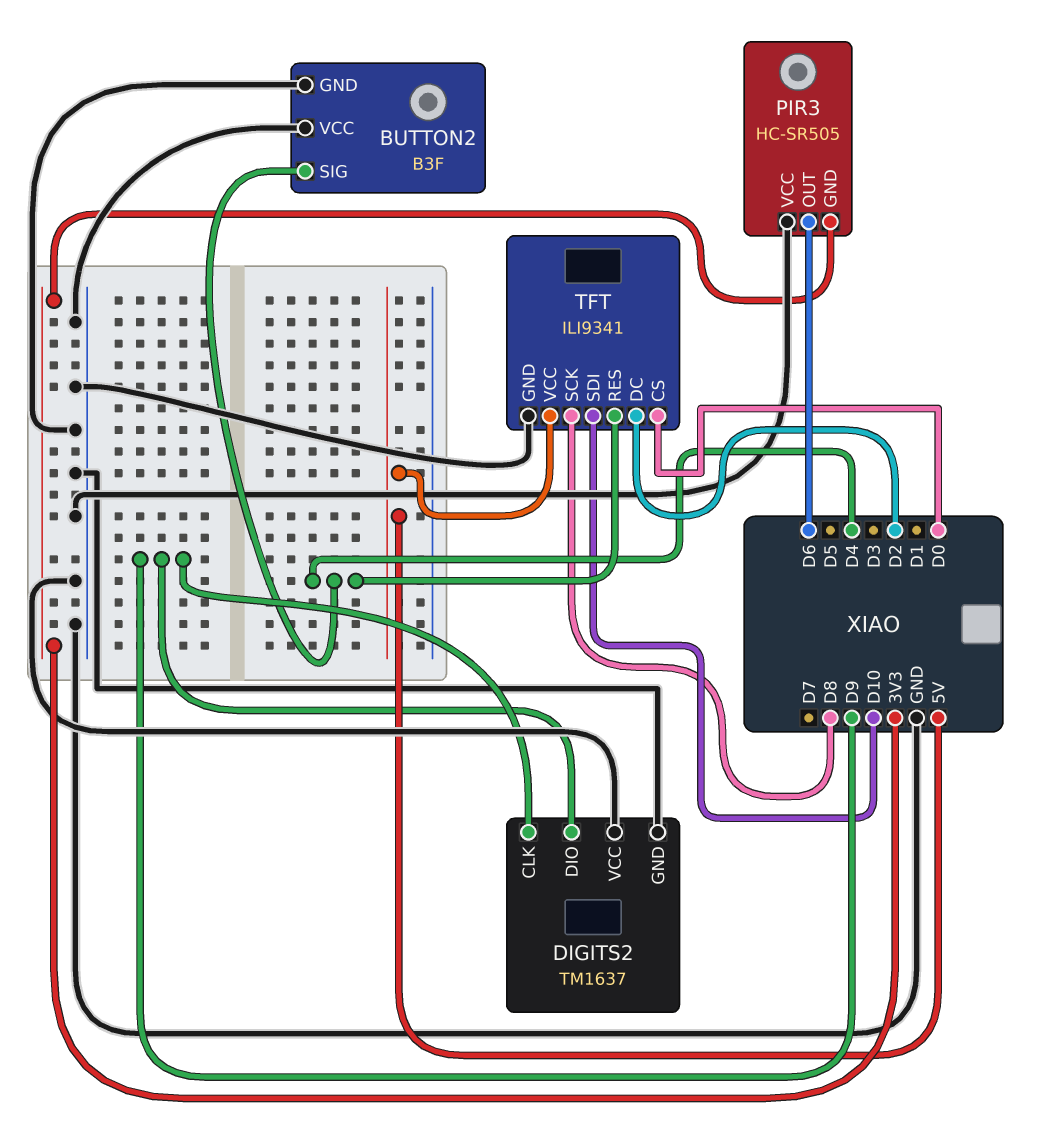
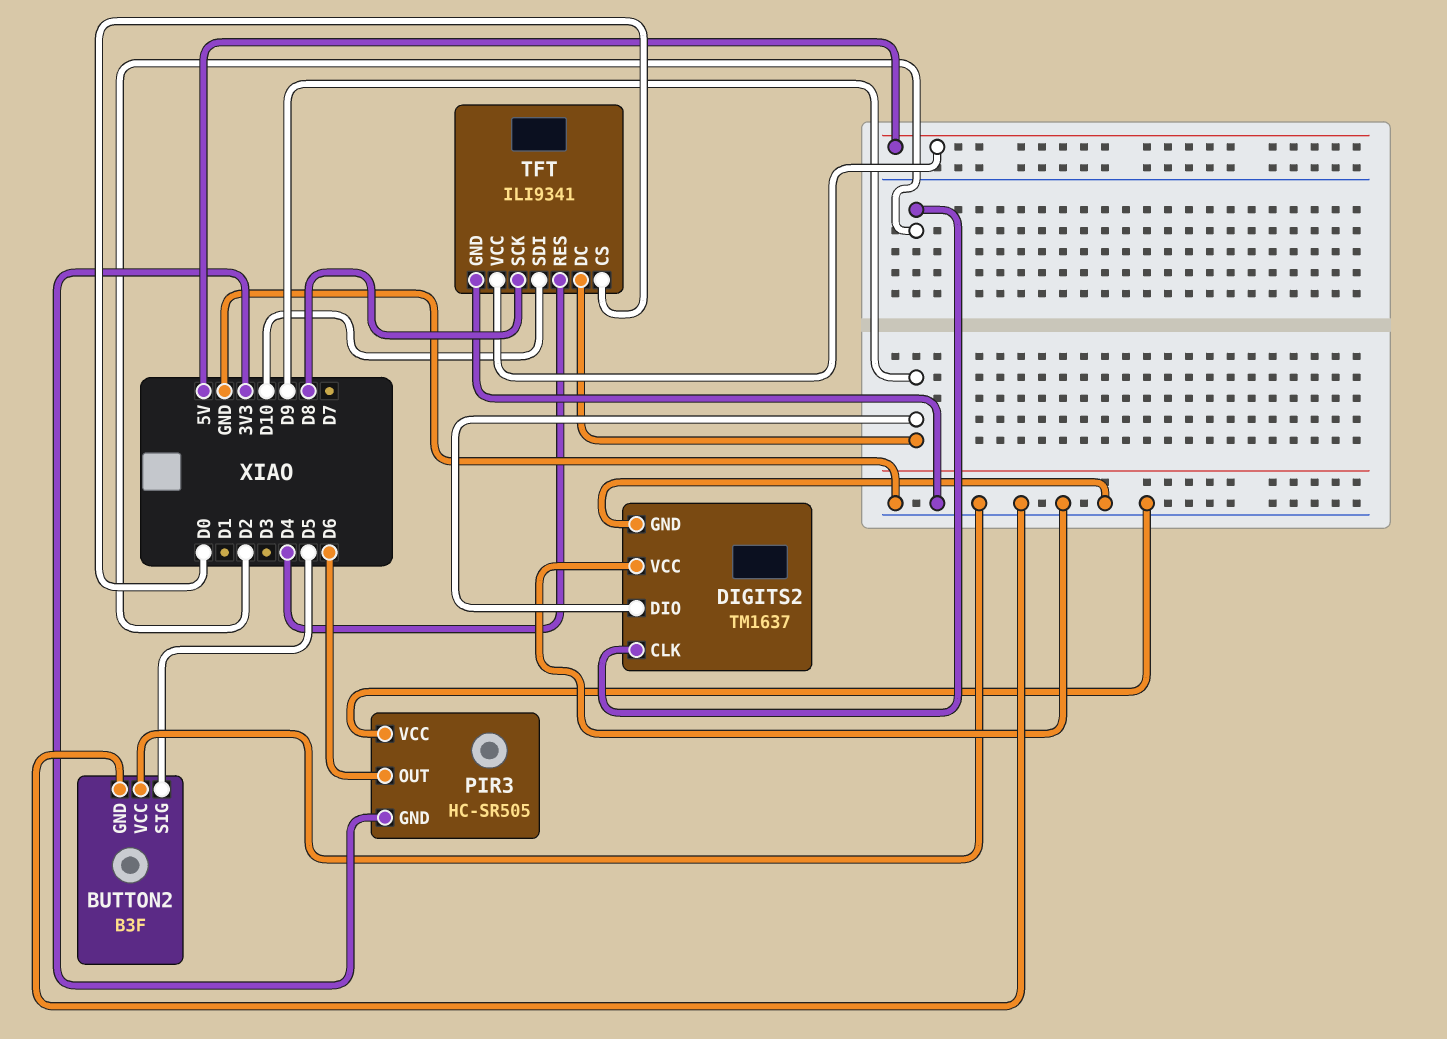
BUTTON2 pin SIG: D4 -> D5
DIGITS2 pin CLK: D9 -> D2
TFT pin DC: D2 -> D9

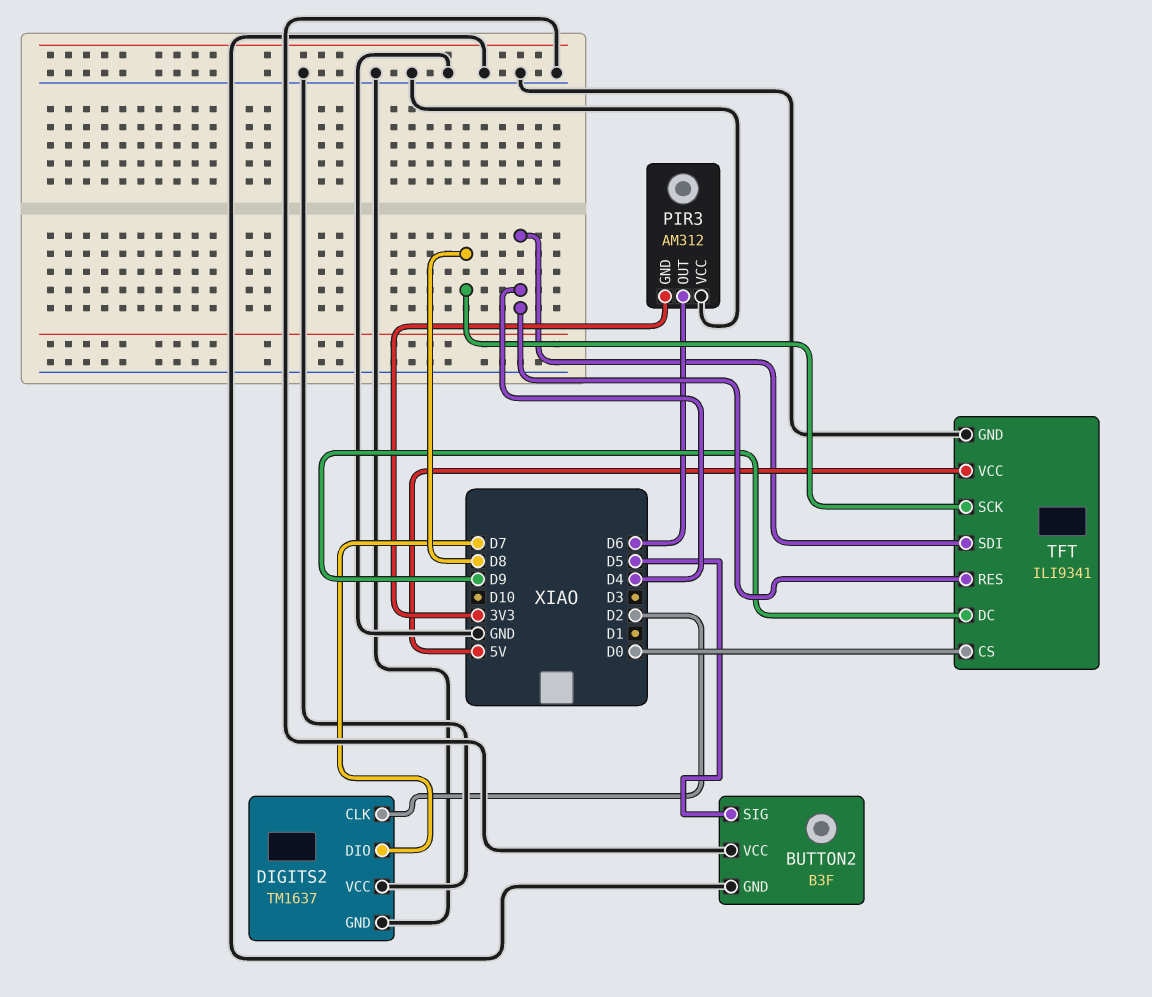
DIGITS2 pin DIO: D9 -> D7
PIR3: HC-SR505 -> AM312
TFT pin SDI: D10 -> D4

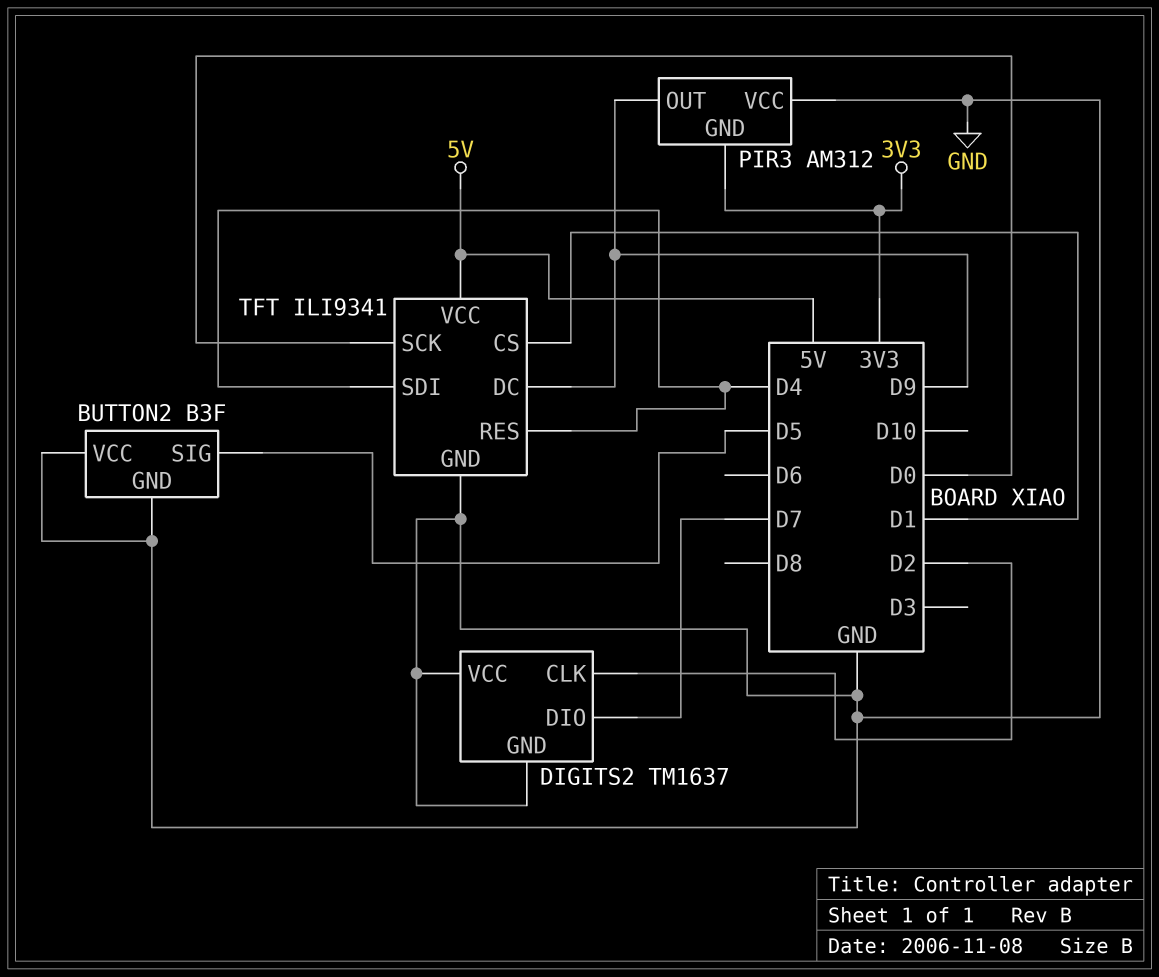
PIR3 pin OUT: D6 -> D9
TFT pin CS: D0 -> D1
TFT pin SCK: D8 -> D0

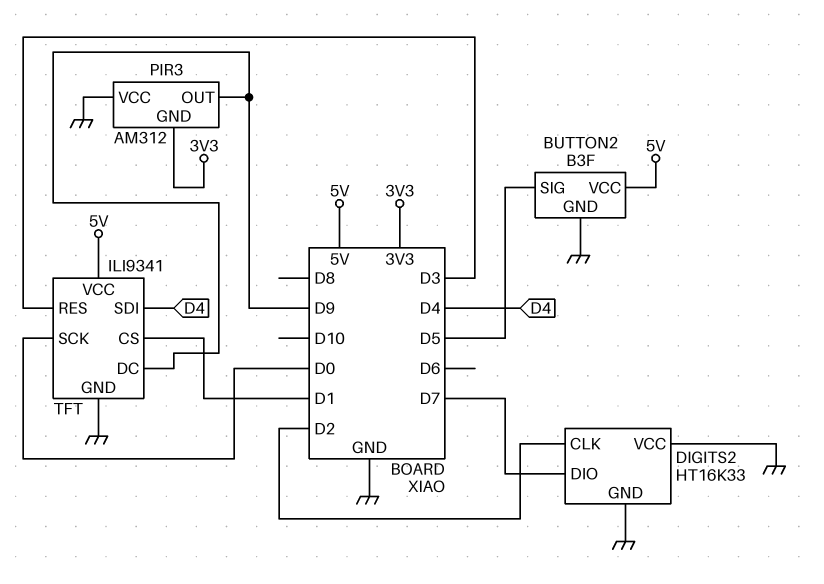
BUTTON2 pin VCC: GND -> 5V
DIGITS2: TM1637 -> HT16K33
TFT pin RES: D4 -> D3

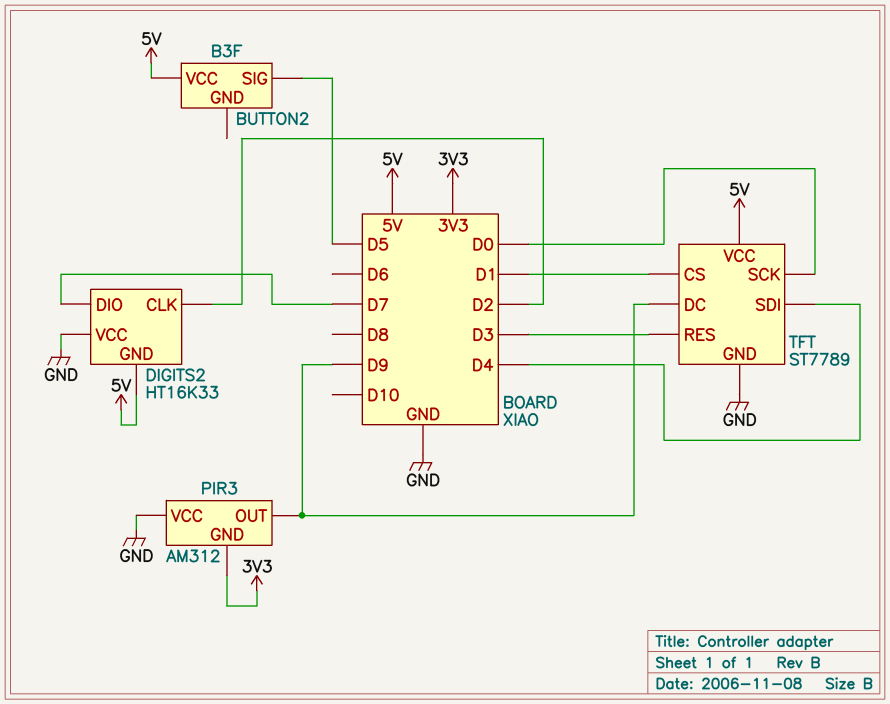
BUTTON2 pin GND: GND -> none
DIGITS2 pin GND: GND -> 5V
TFT: ILI9341 -> ST7789

